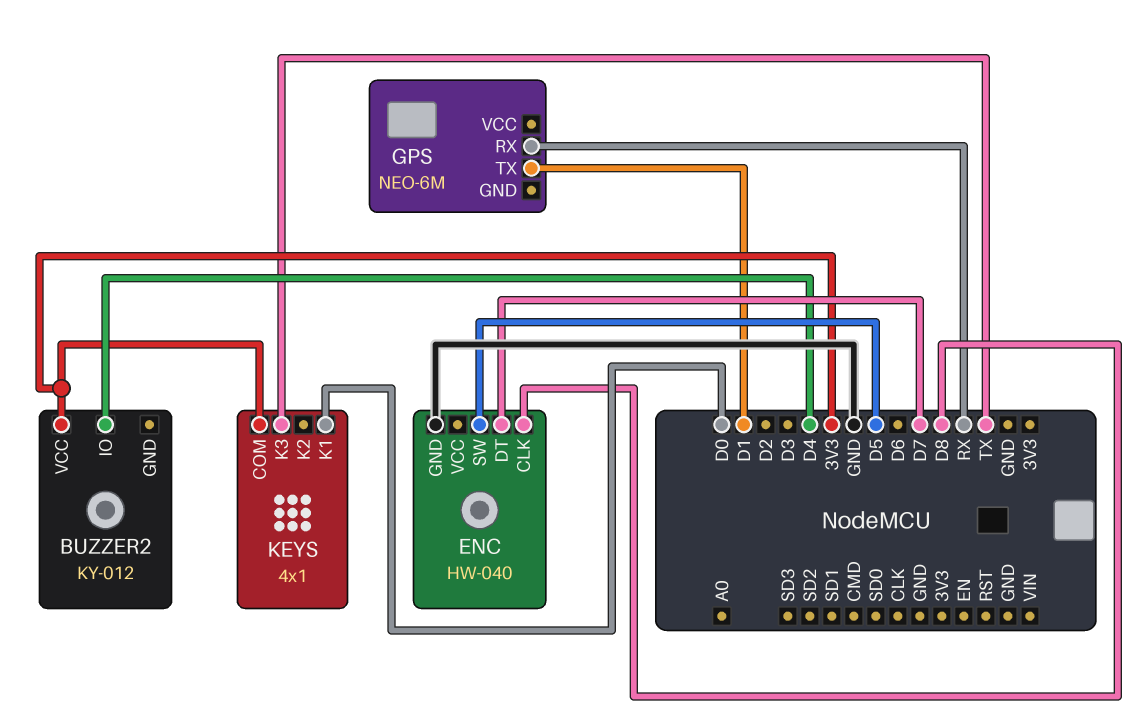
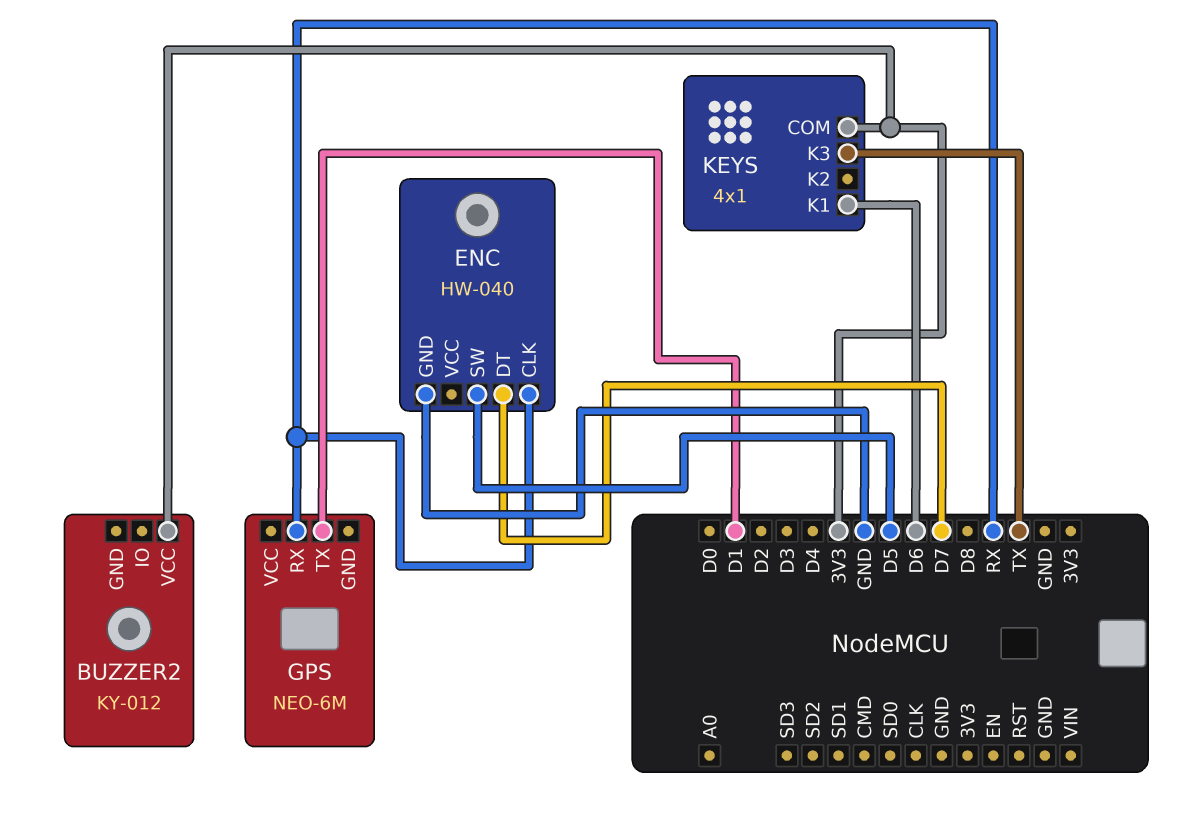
BUZZER2 pin IO: D4 -> none
ENC pin CLK: D8 -> RX
KEYS pin K1: D0 -> D6

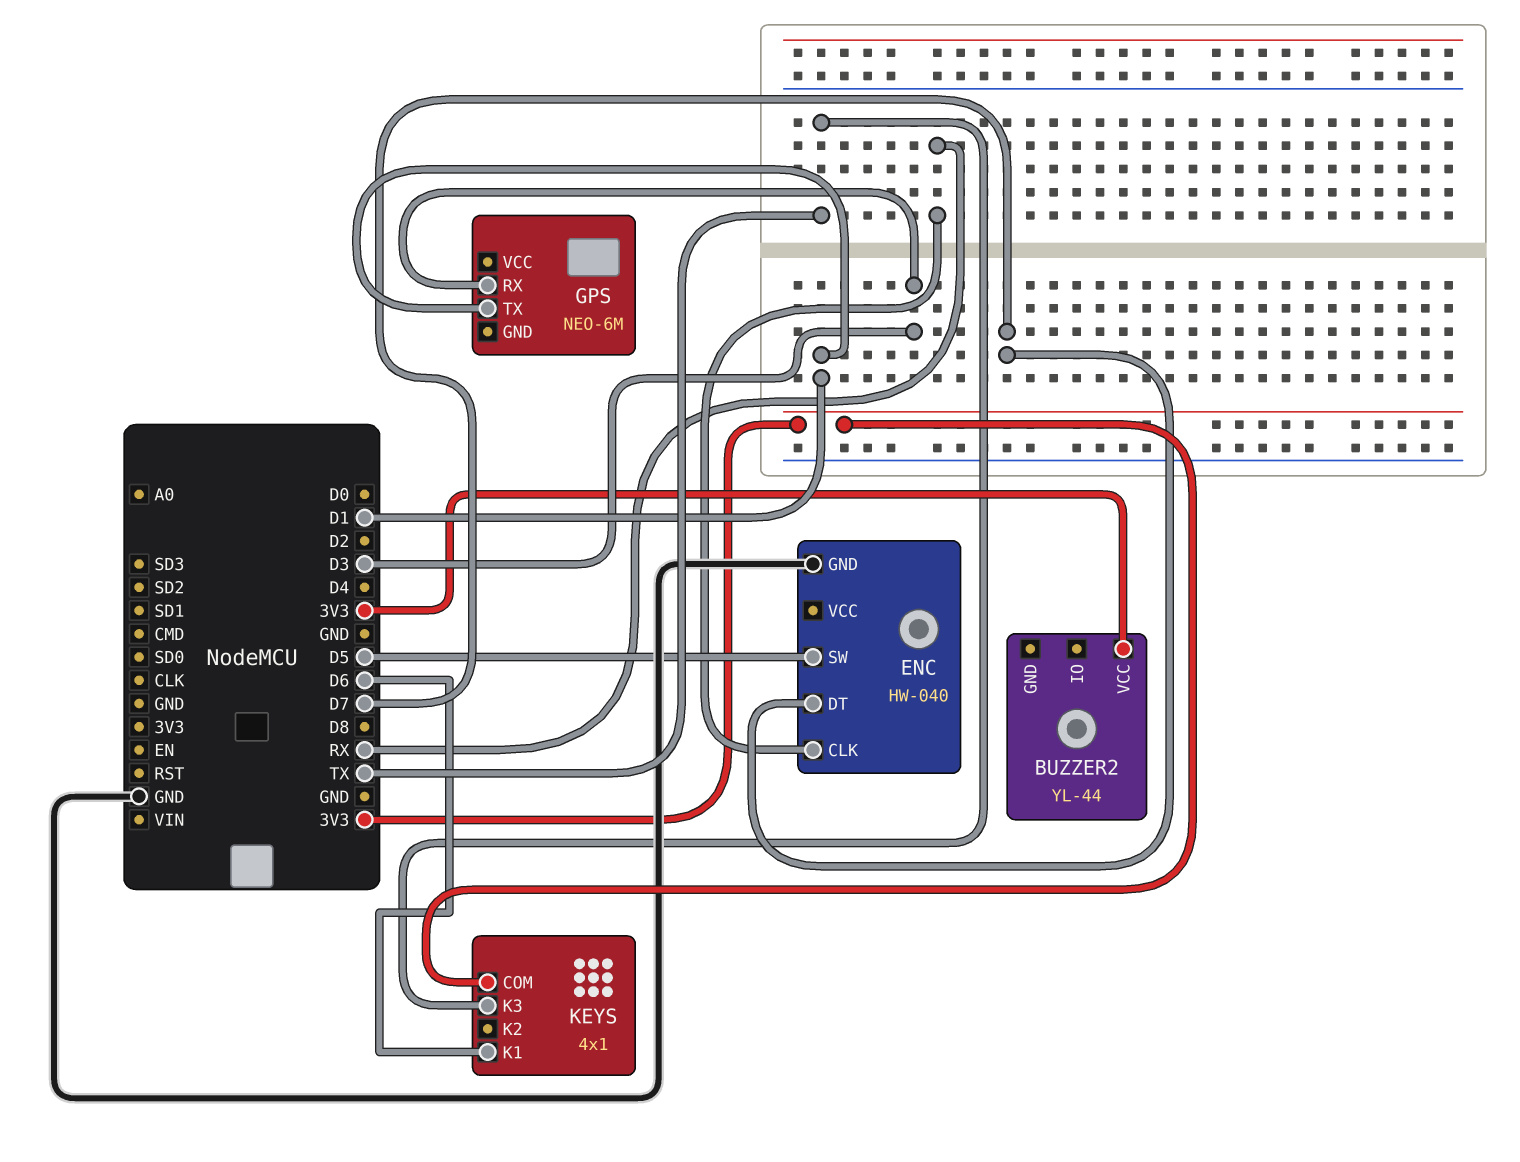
BUZZER2: KY-012 -> YL-44
GPS pin RX: RX -> D3

